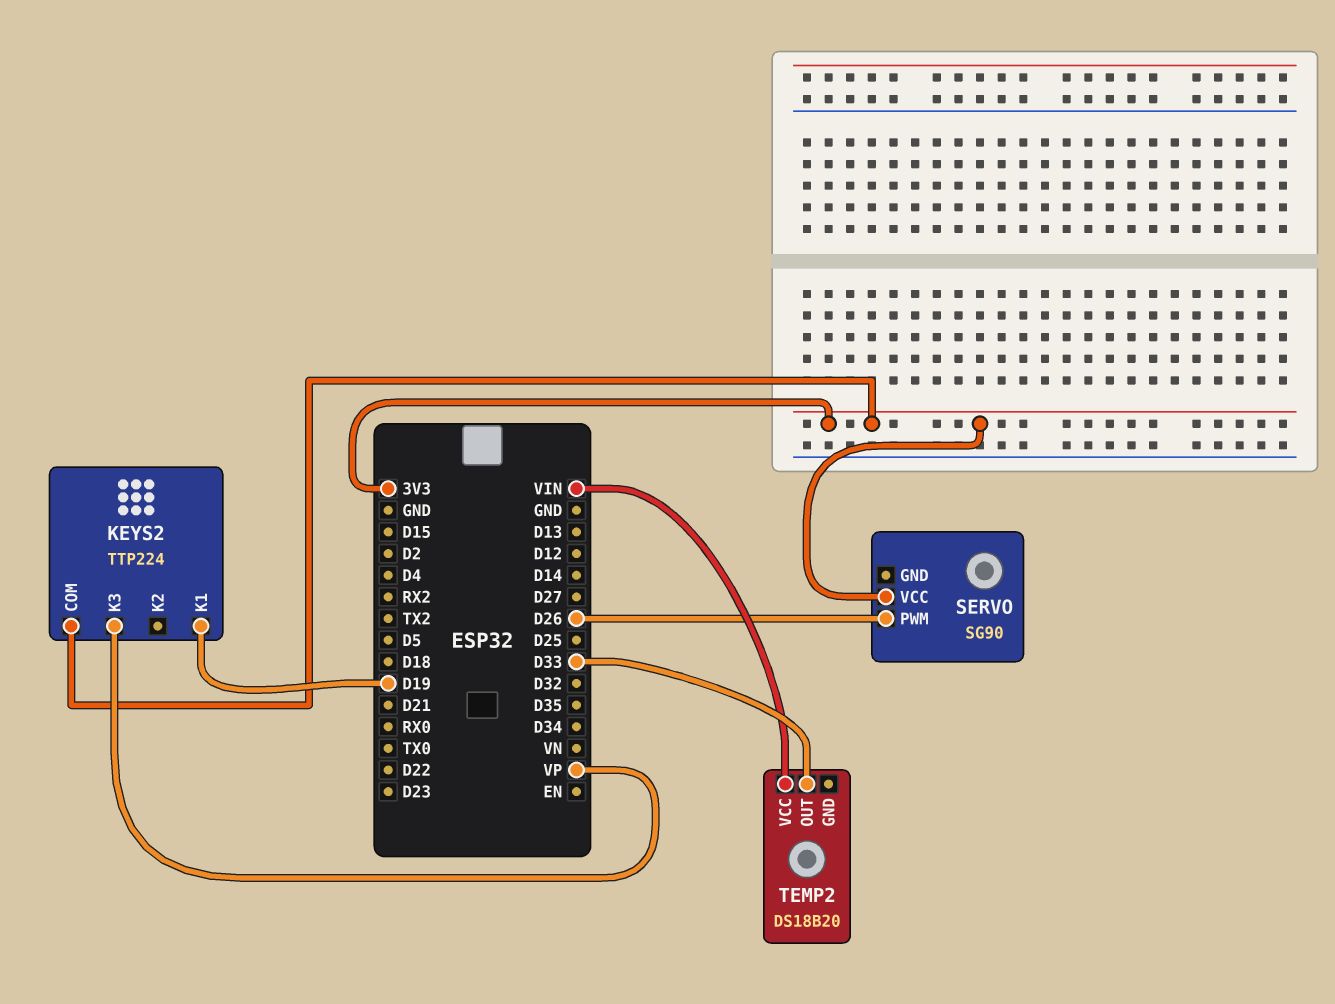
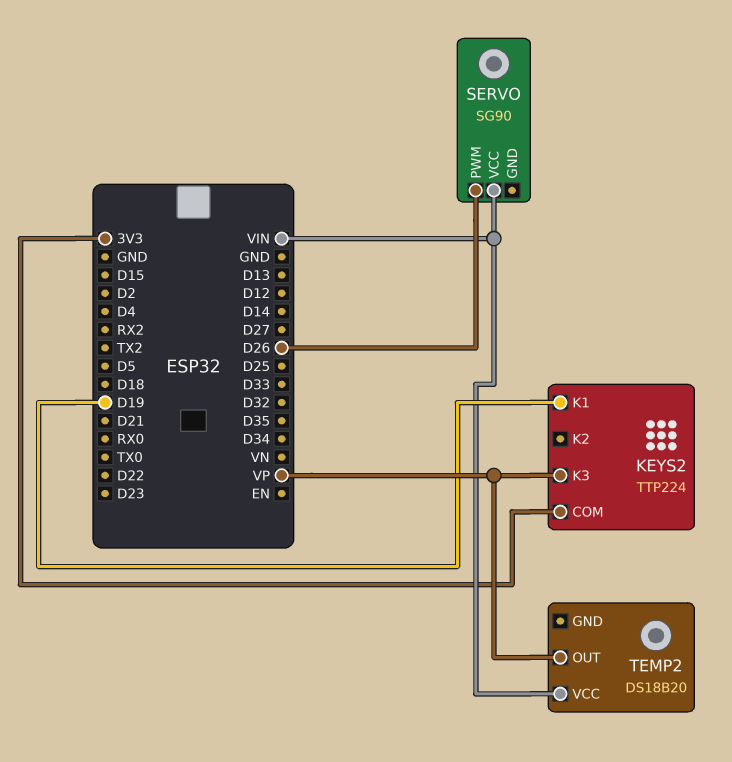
SERVO pin VCC: 3V3 -> VIN
TEMP2 pin OUT: D33 -> VP

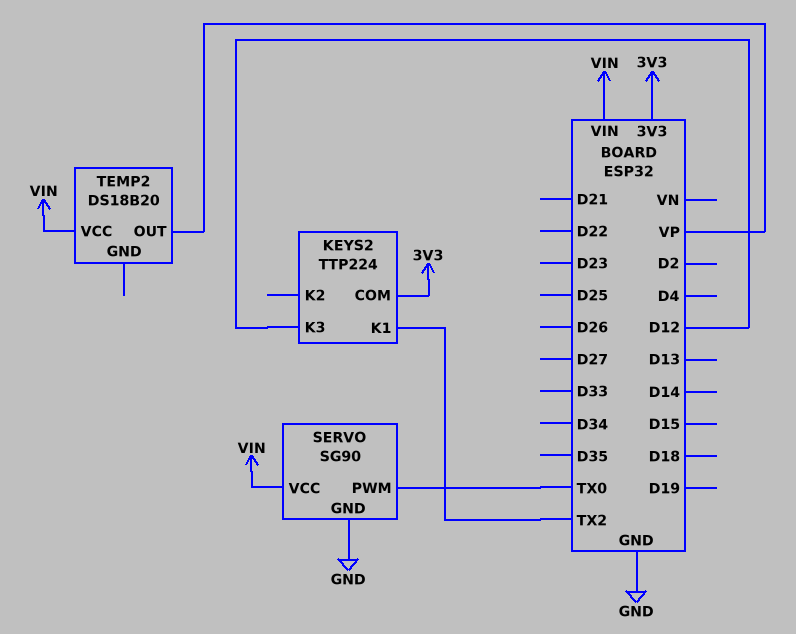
KEYS2 pin K1: D19 -> TX2
KEYS2 pin K3: VP -> D12
SERVO pin GND: none -> GND
SERVO pin PWM: D26 -> TX0

